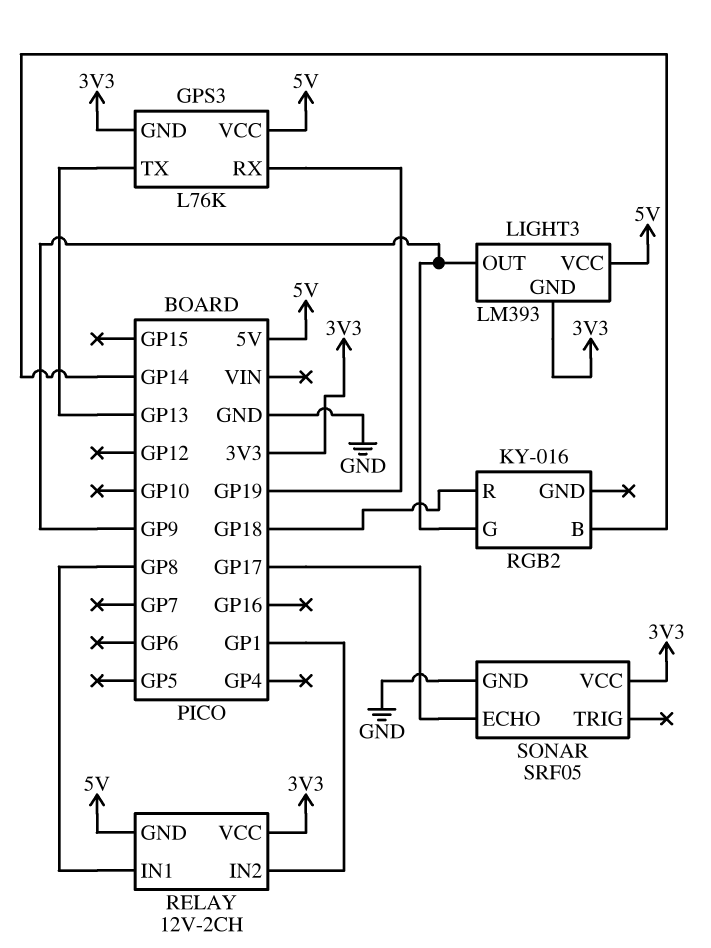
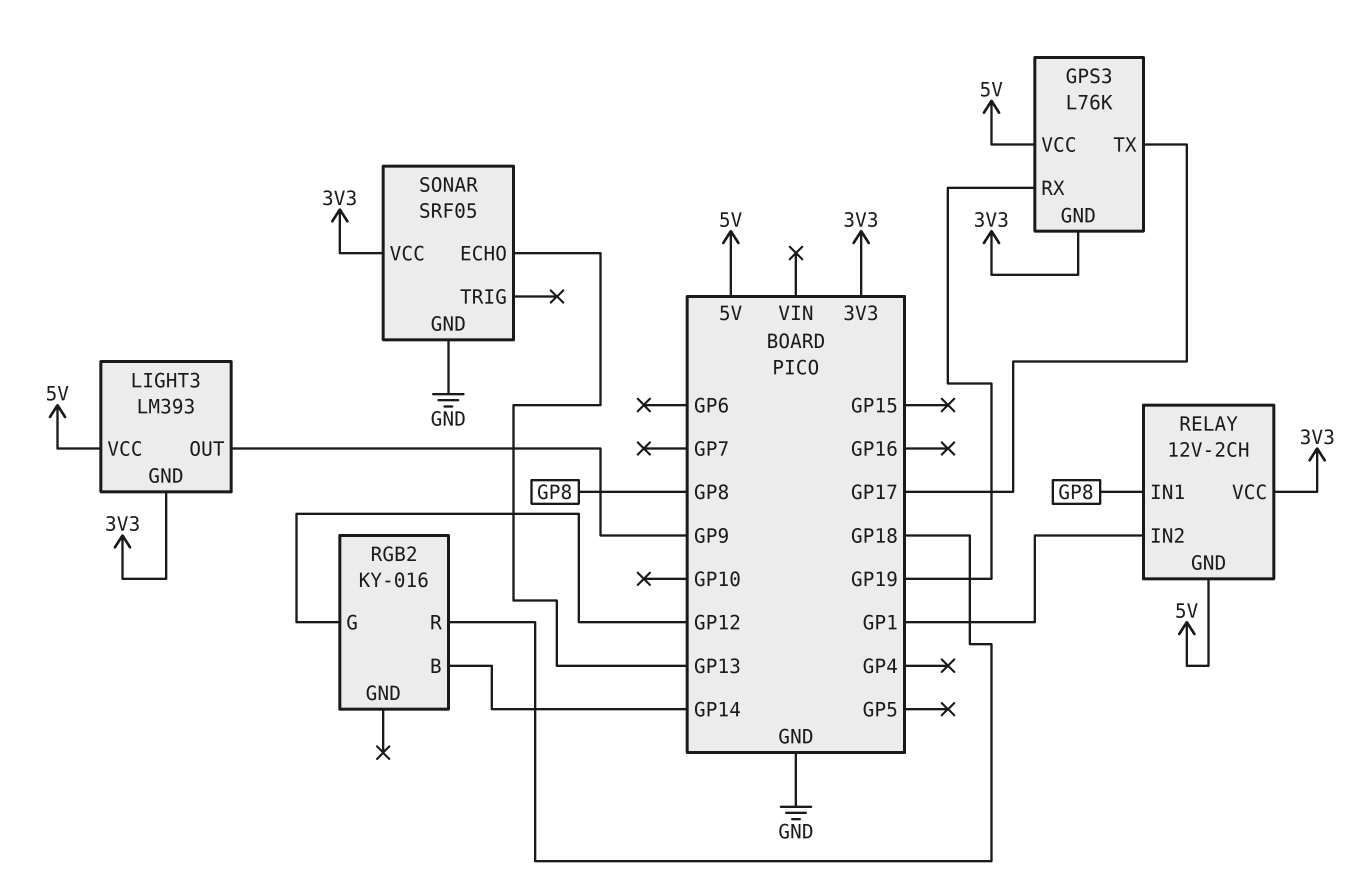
GPS3 pin TX: GP13 -> GP17
RGB2 pin G: GP9 -> GP12
SONAR pin ECHO: GP17 -> GP13

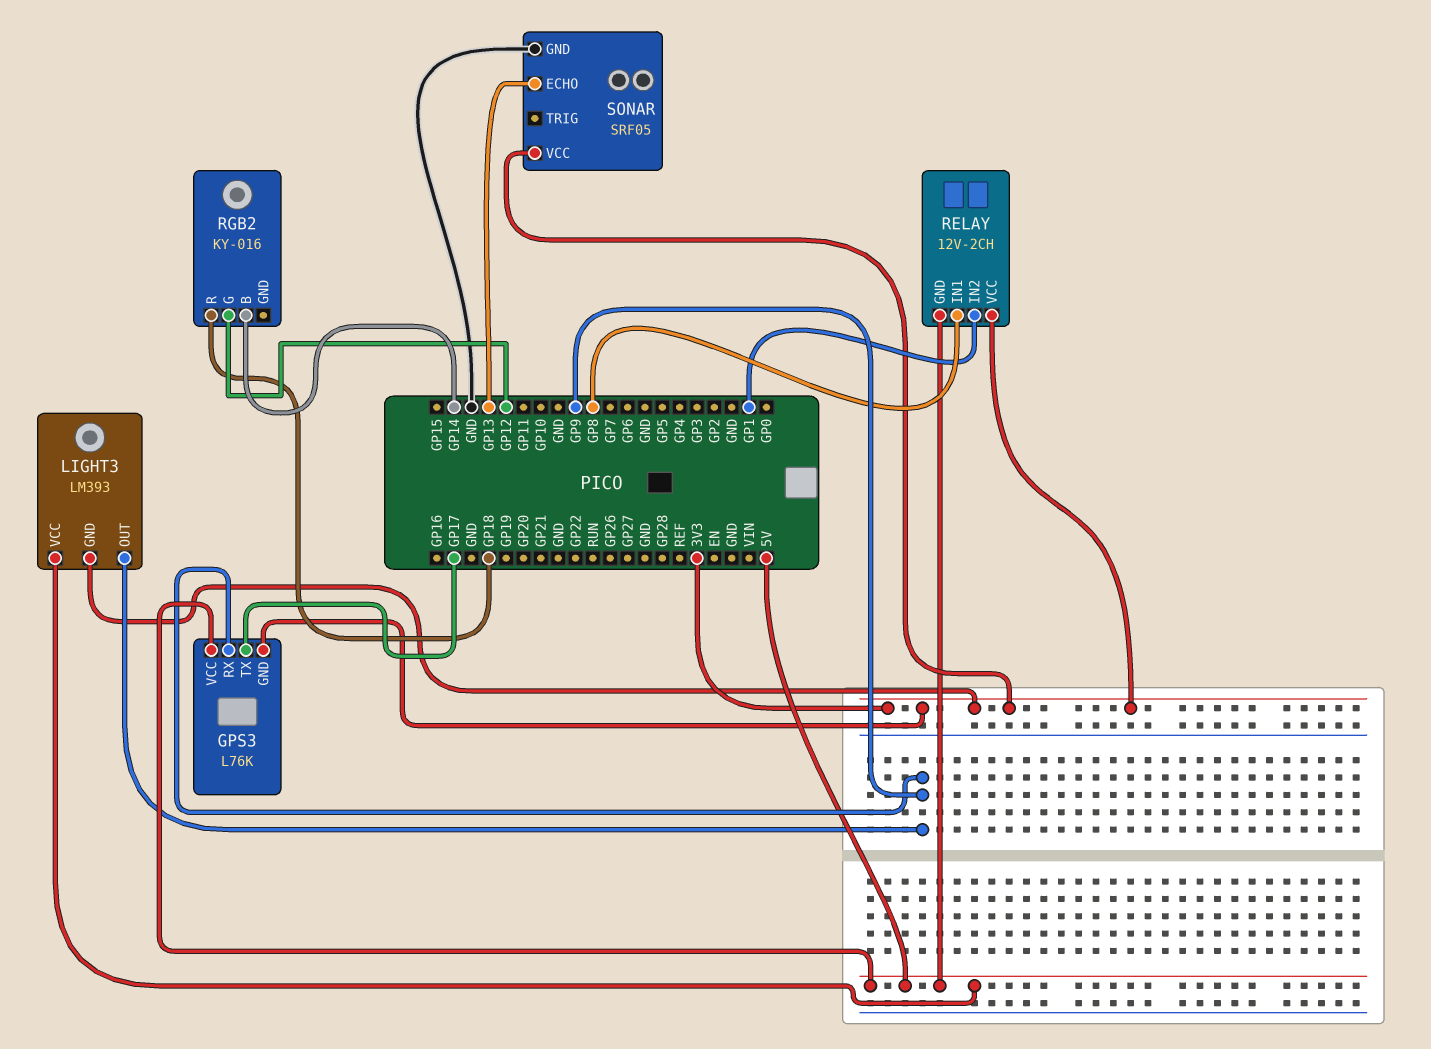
GPS3 pin RX: GP19 -> GP9

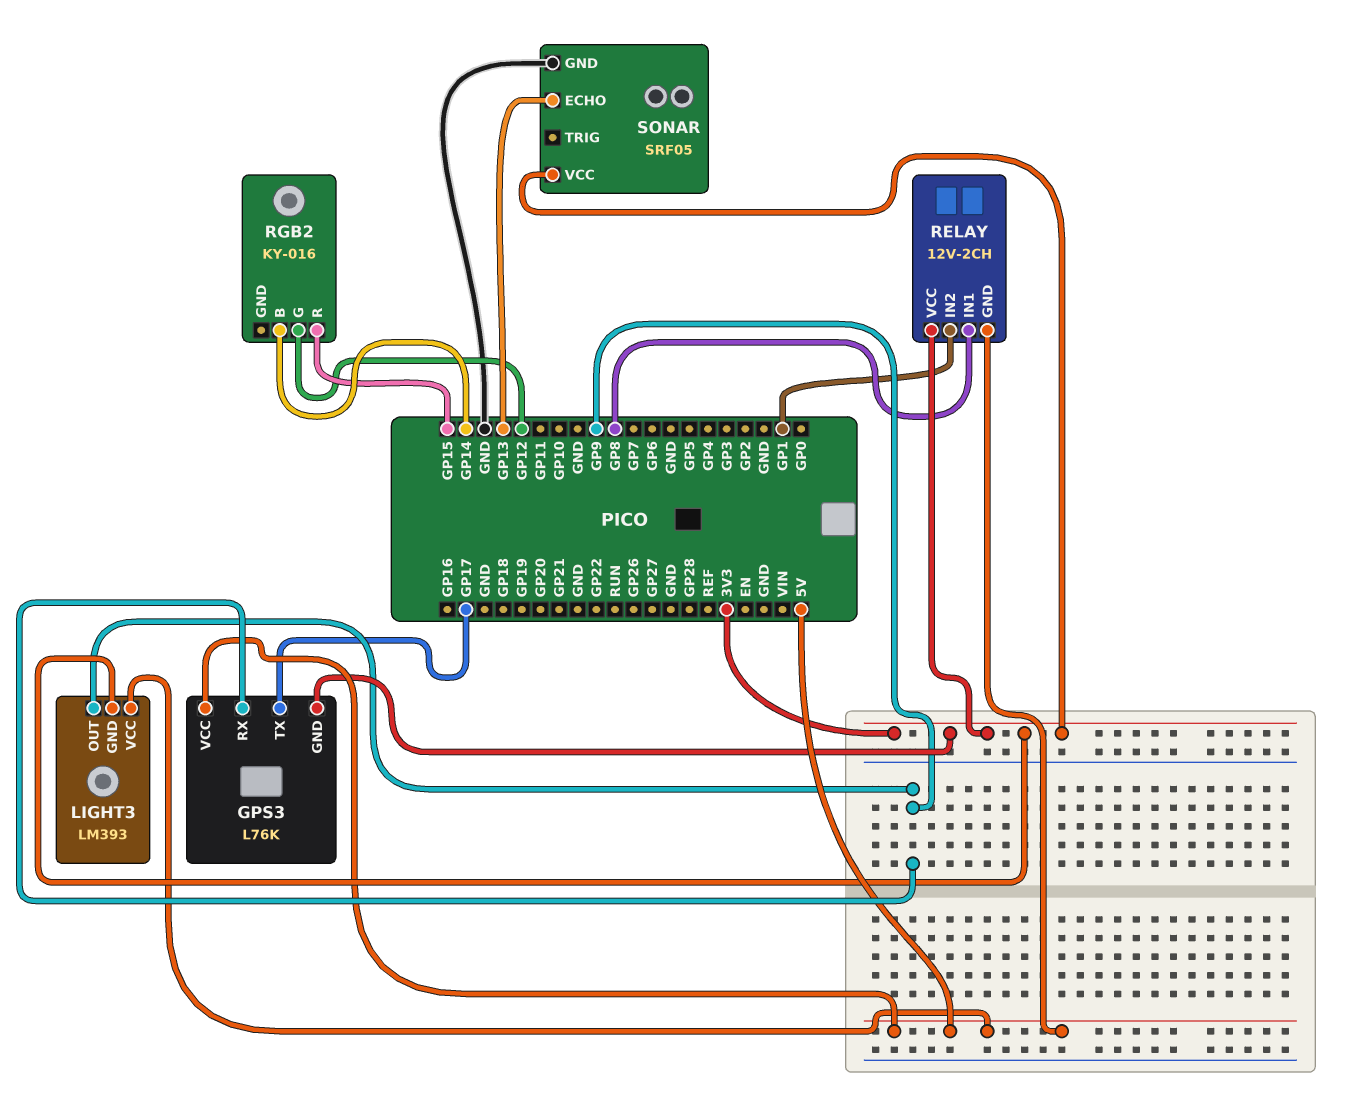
RGB2 pin R: GP18 -> GP15

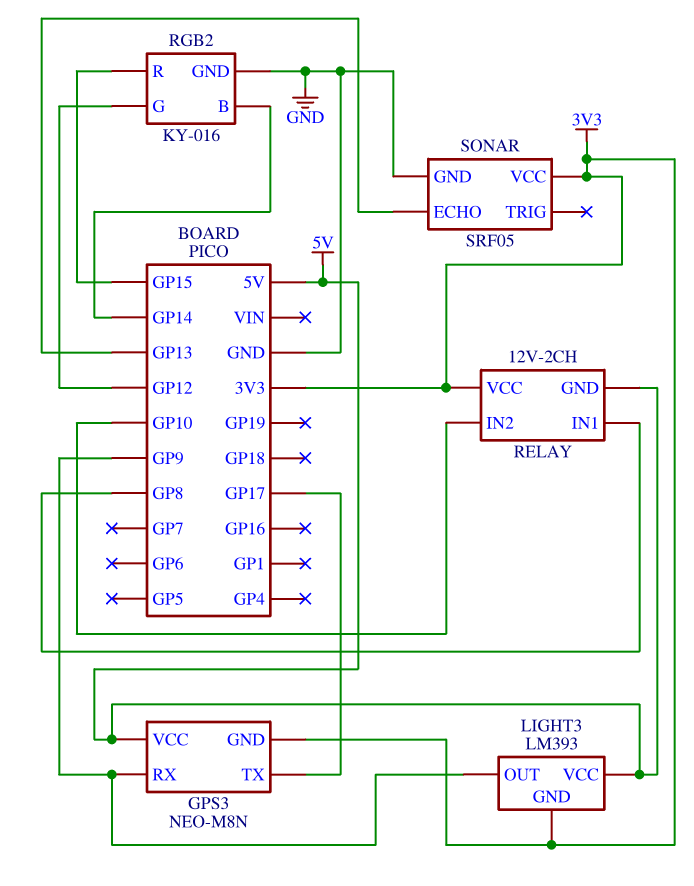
GPS3: L76K -> NEO-M8N
RELAY pin IN2: GP1 -> GP10
RGB2 pin GND: none -> GND

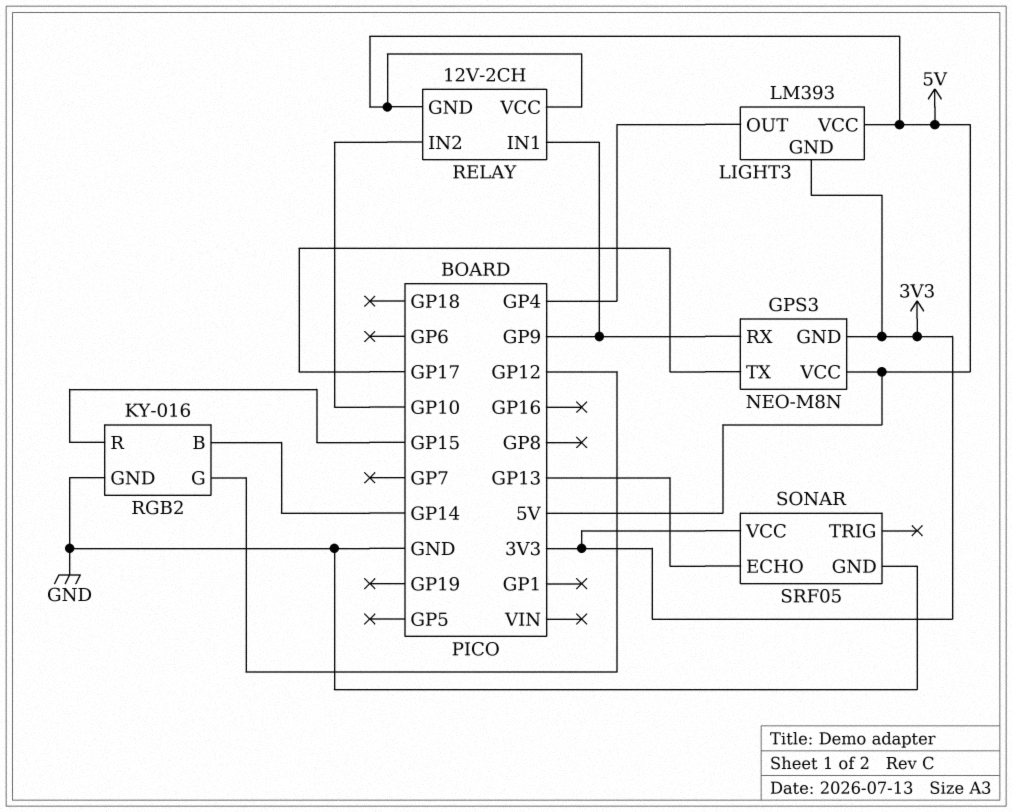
LIGHT3 pin OUT: GP9 -> GP4
RELAY pin IN1: GP8 -> GP9
RELAY pin VCC: 3V3 -> 5V

